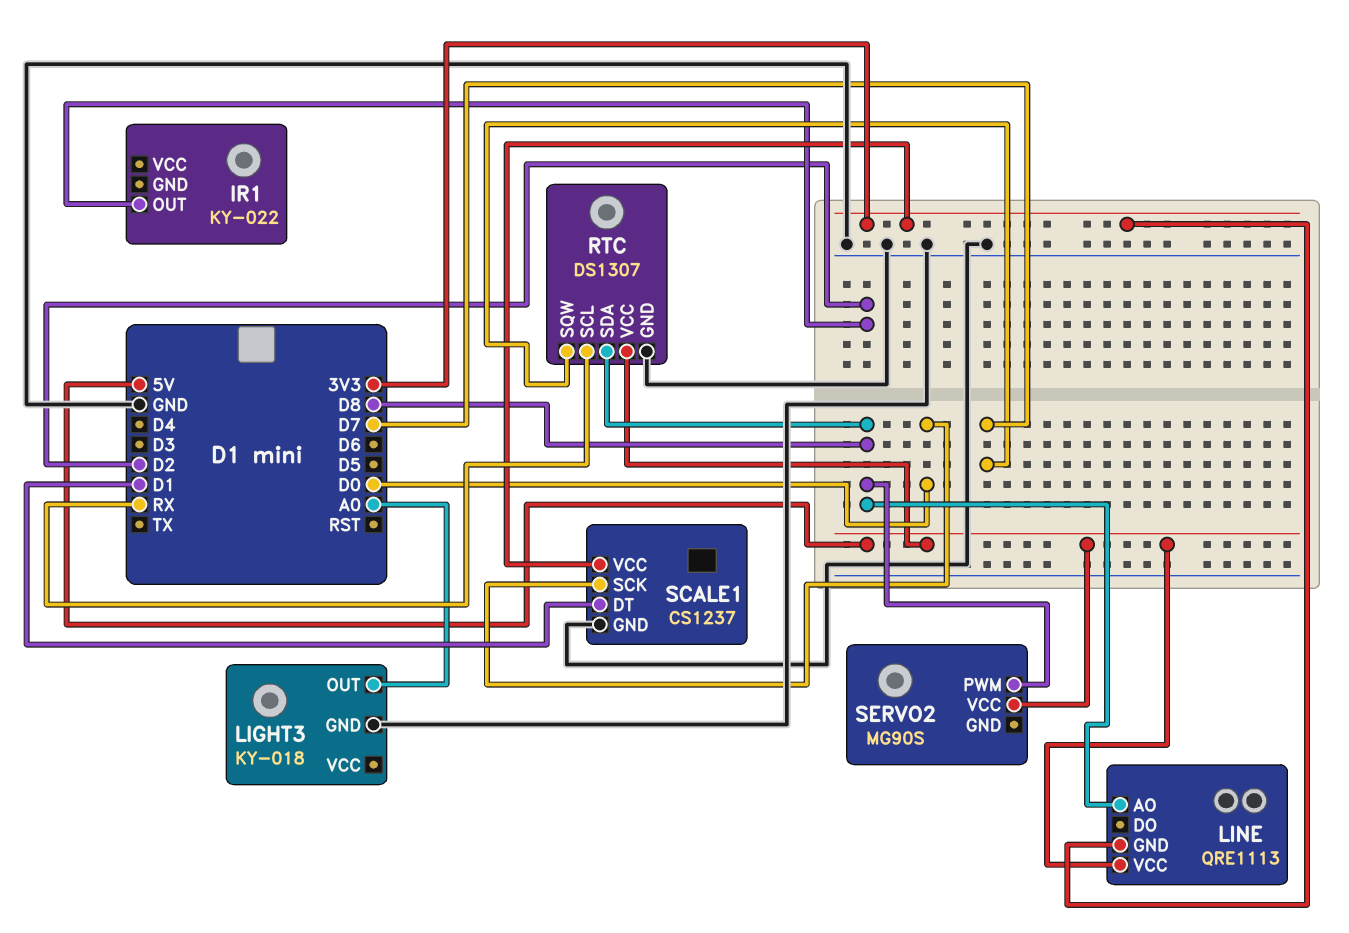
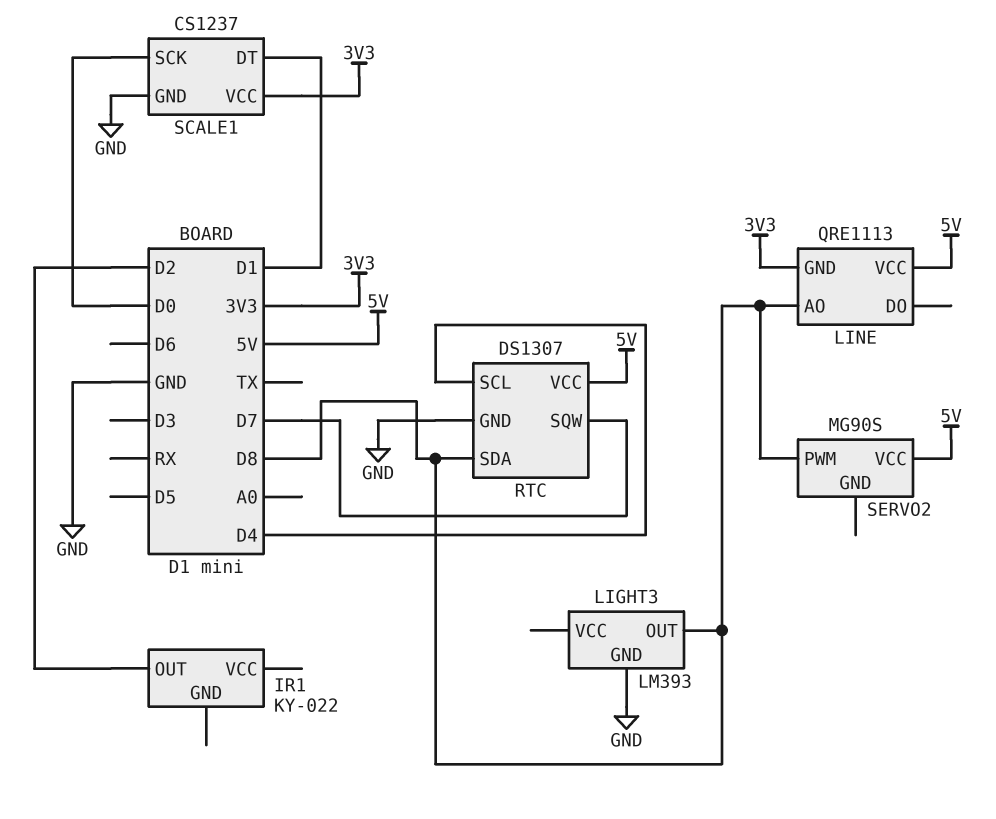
LIGHT3: KY-018 -> LM393
LIGHT3 pin OUT: A0 -> D8
RTC pin SCL: RX -> D4

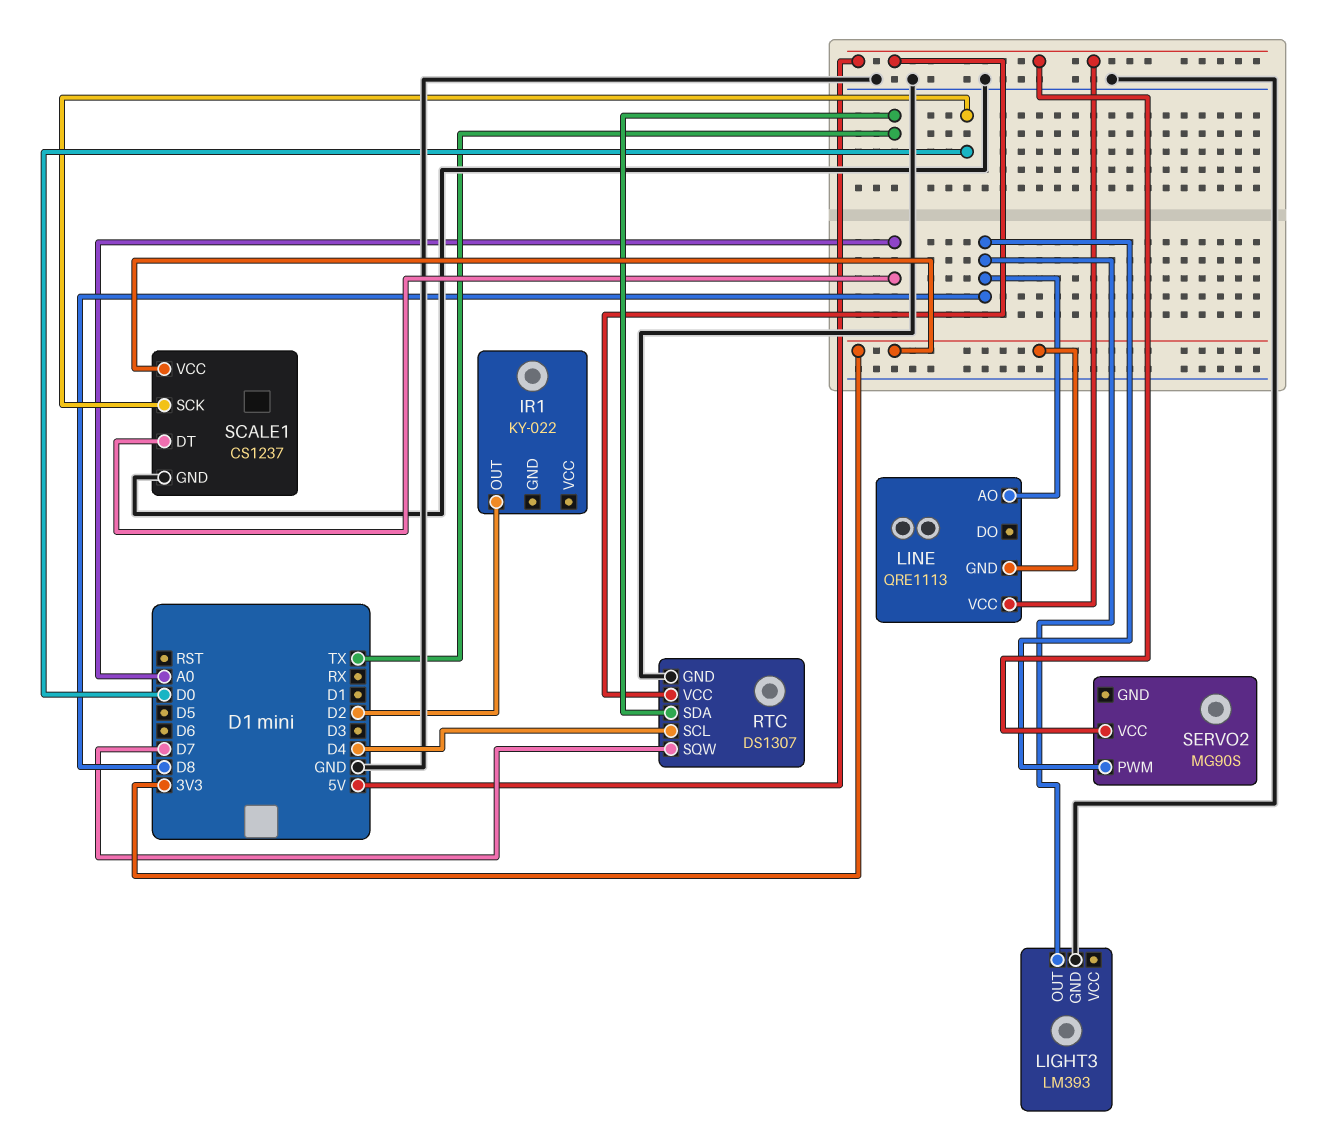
RTC pin SDA: D8 -> TX
SCALE1 pin DT: D1 -> A0

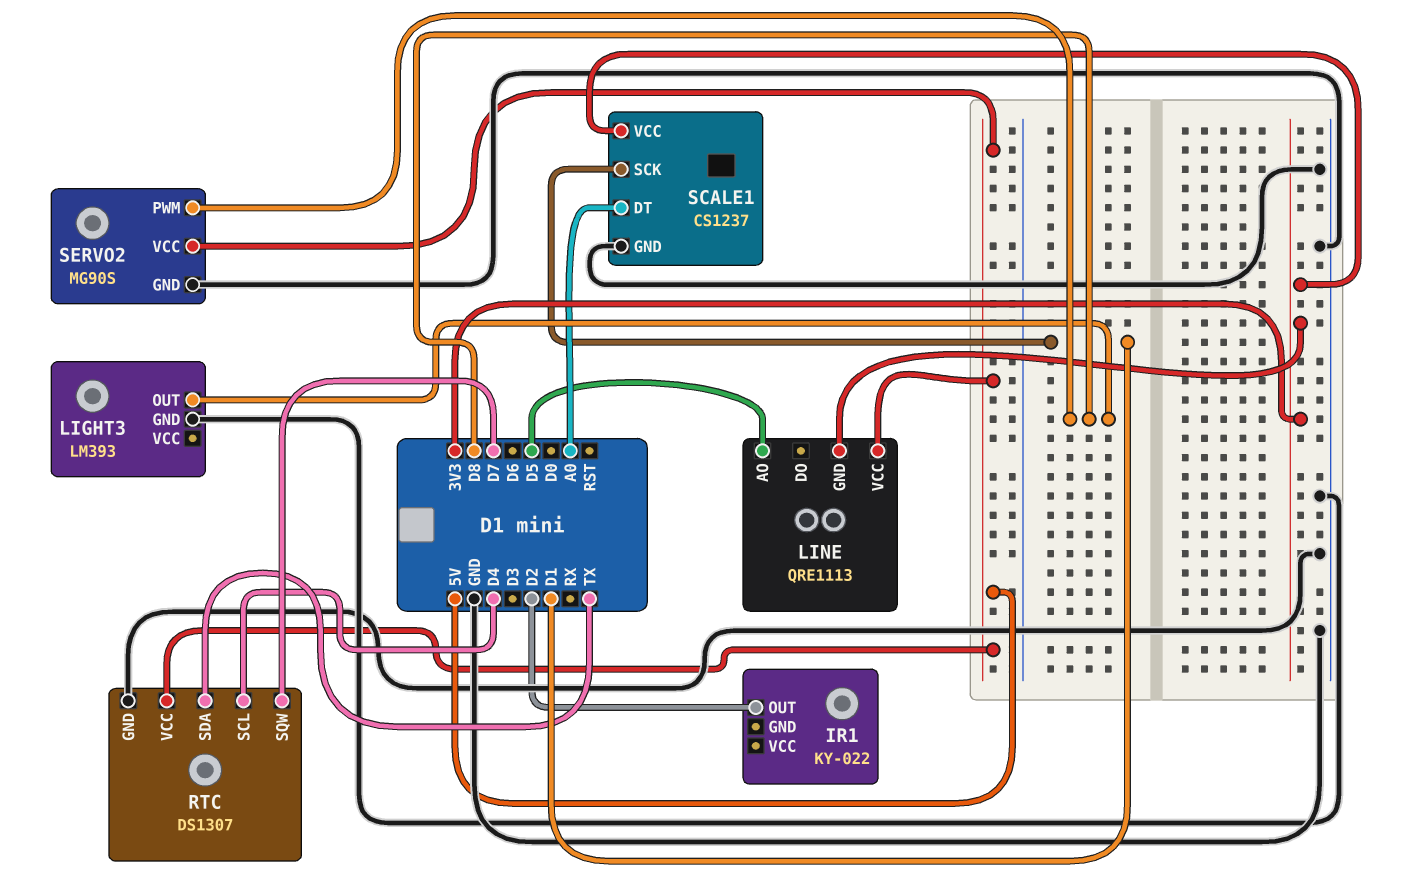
LINE pin AO: D8 -> D5
SCALE1 pin SCK: D0 -> D1
SERVO2 pin GND: none -> GND

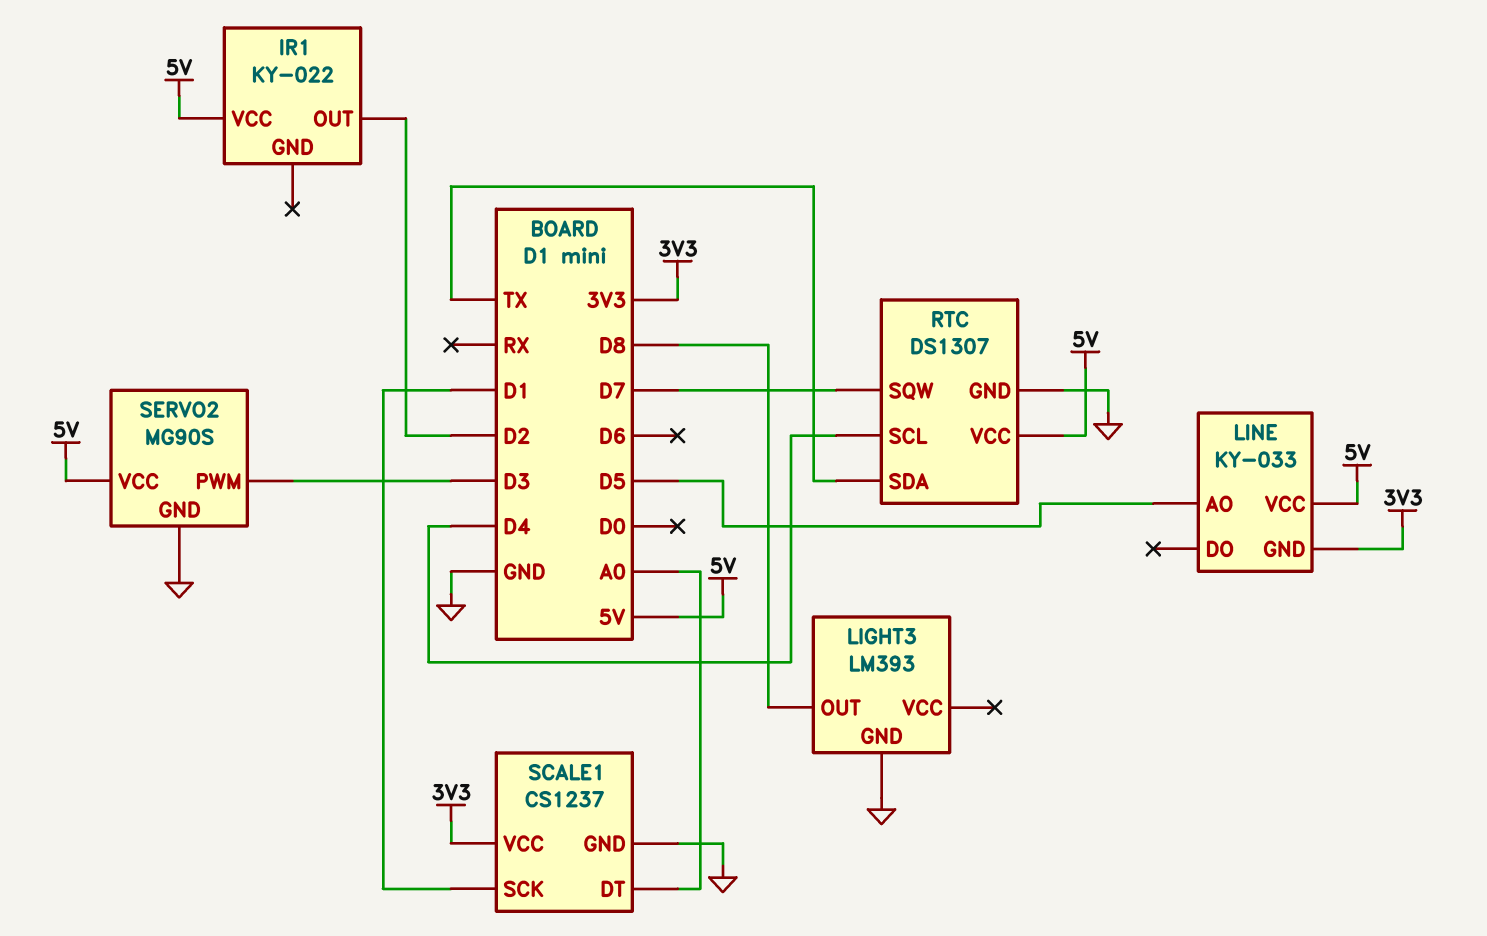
IR1 pin VCC: none -> 5V
LINE: QRE1113 -> KY-033
SERVO2 pin PWM: D8 -> D3

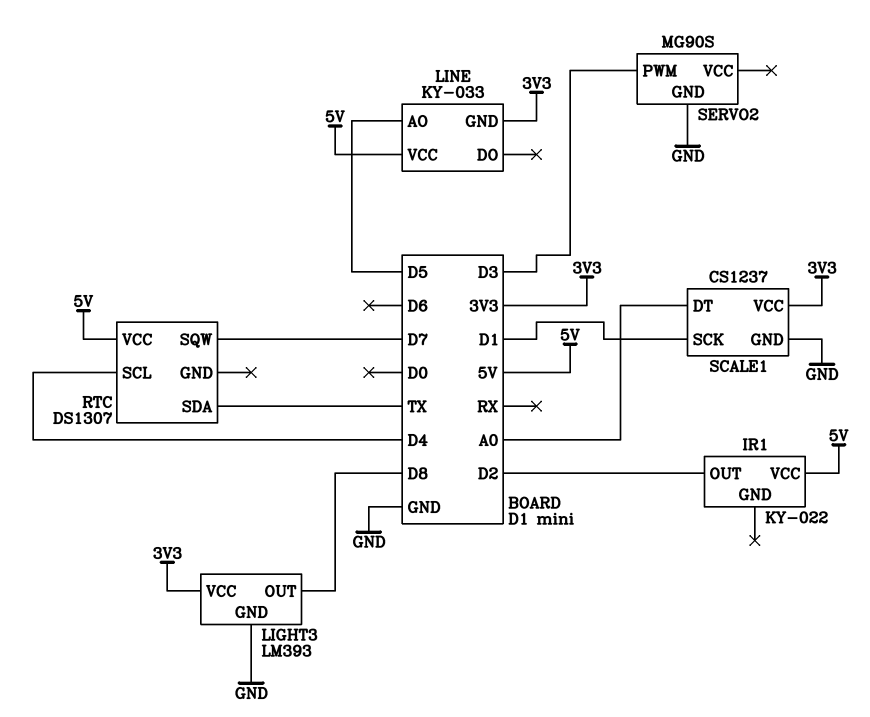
LIGHT3 pin VCC: none -> 3V3
RTC pin GND: GND -> none
SERVO2 pin VCC: 5V -> none

